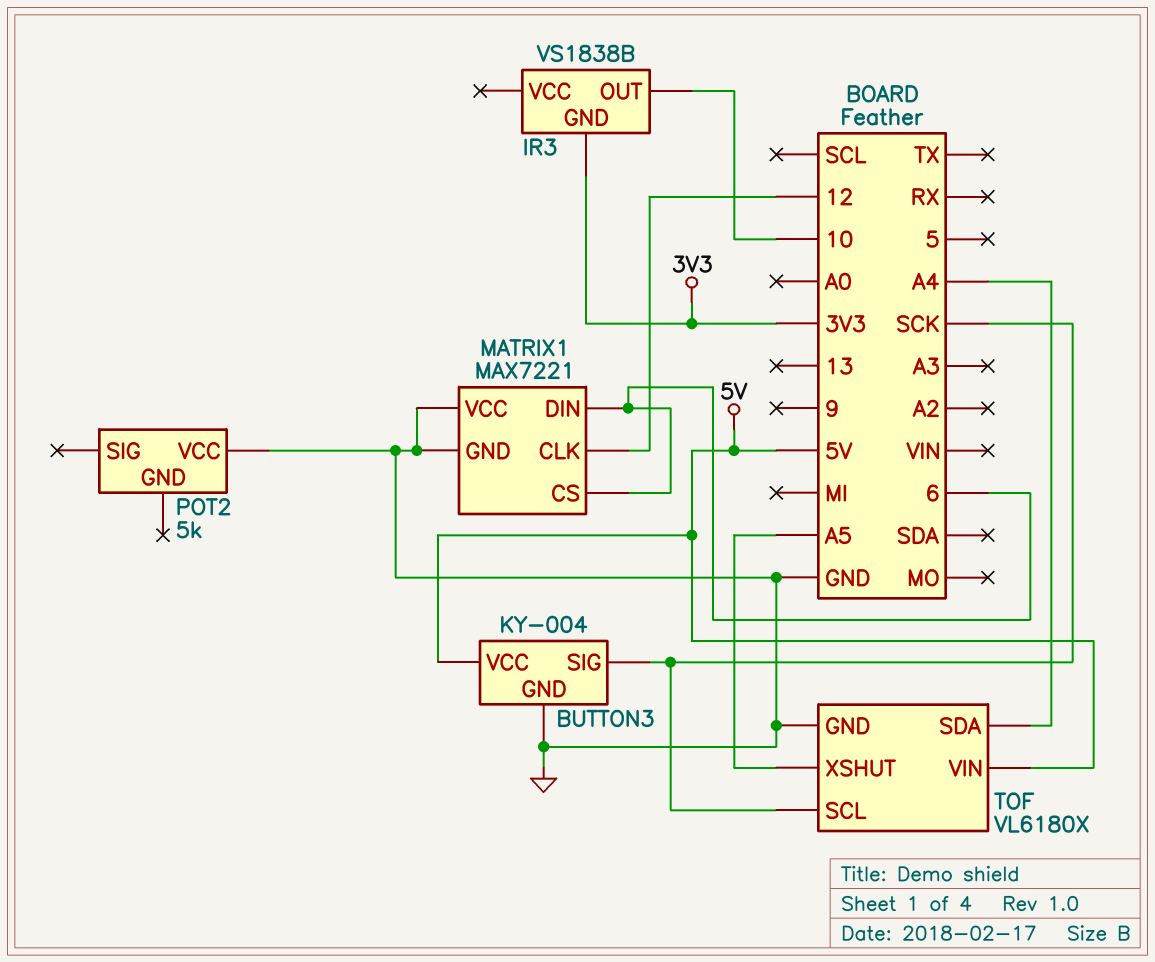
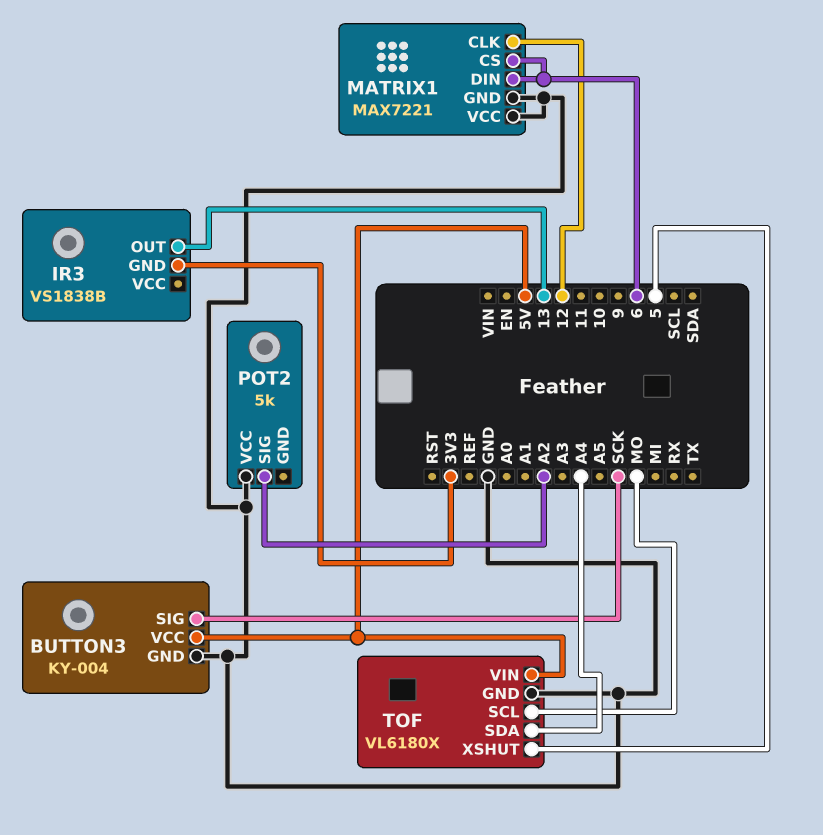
IR3 pin OUT: 10 -> 13
POT2 pin SIG: none -> A2
TOF pin SCL: SCK -> MO
TOF pin XSHUT: A5 -> 5

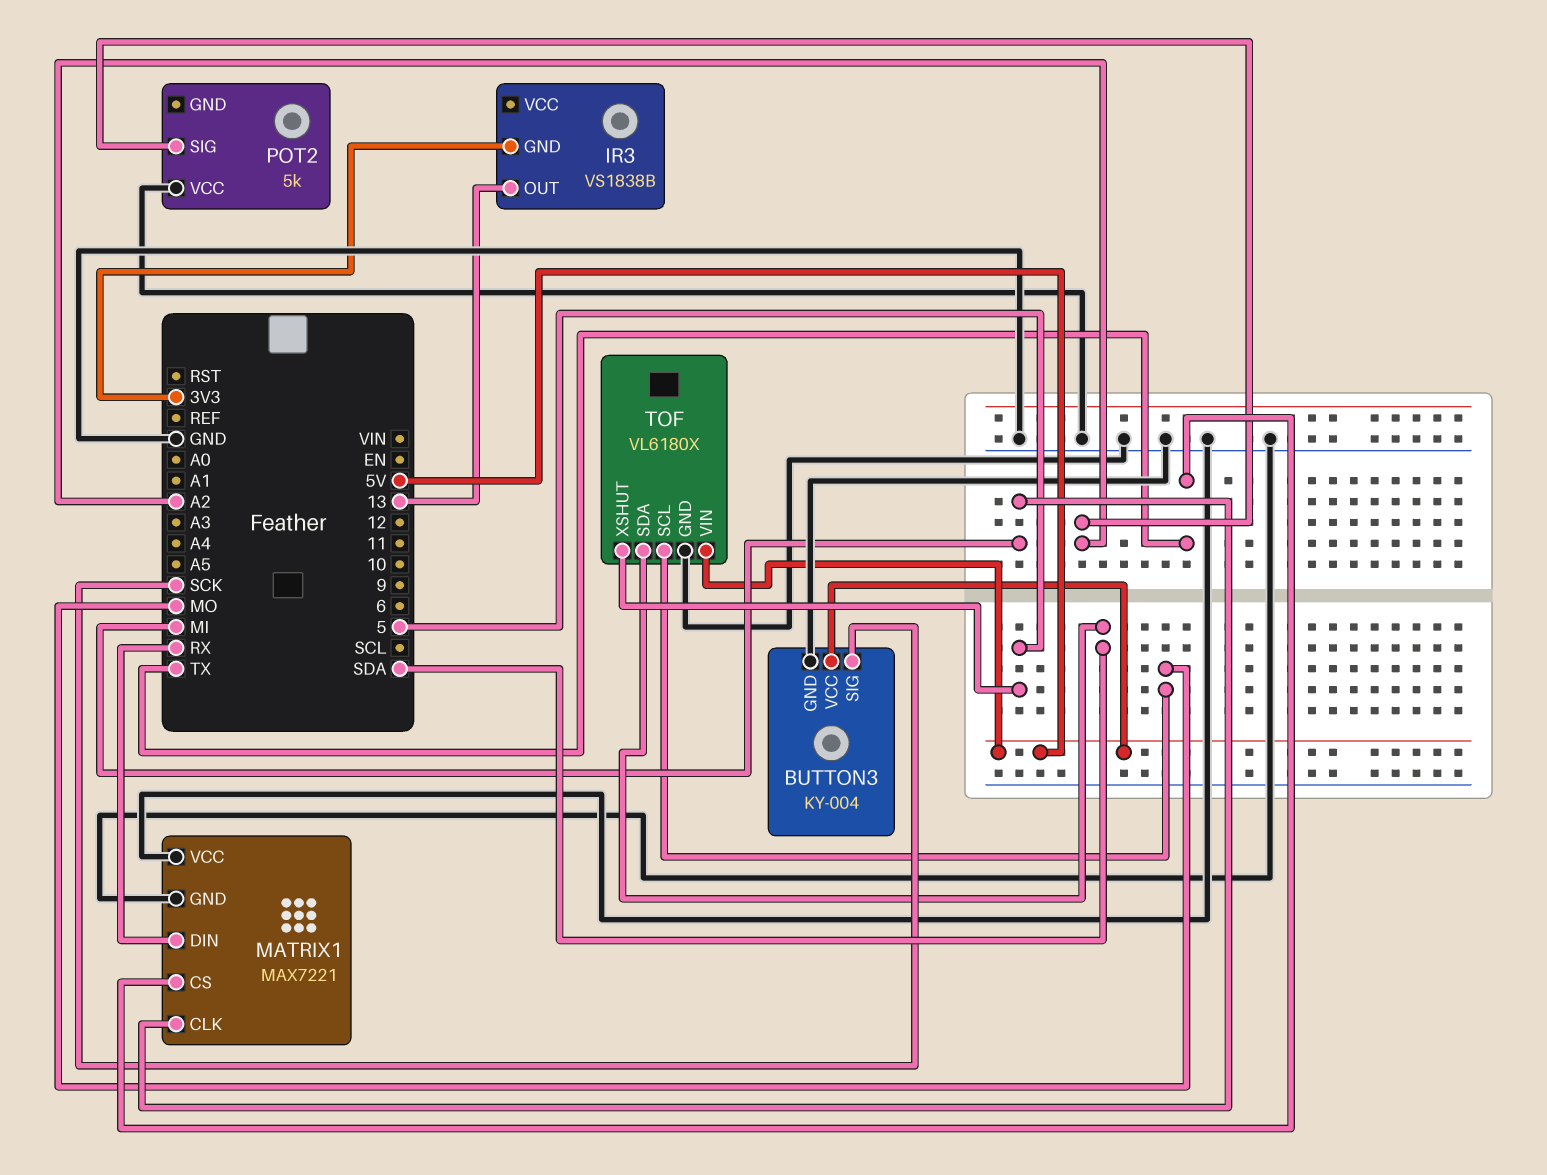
MATRIX1 pin CLK: 12 -> MI
MATRIX1 pin CS: 6 -> TX
MATRIX1 pin DIN: 6 -> RX
TOF pin SDA: A4 -> SDA

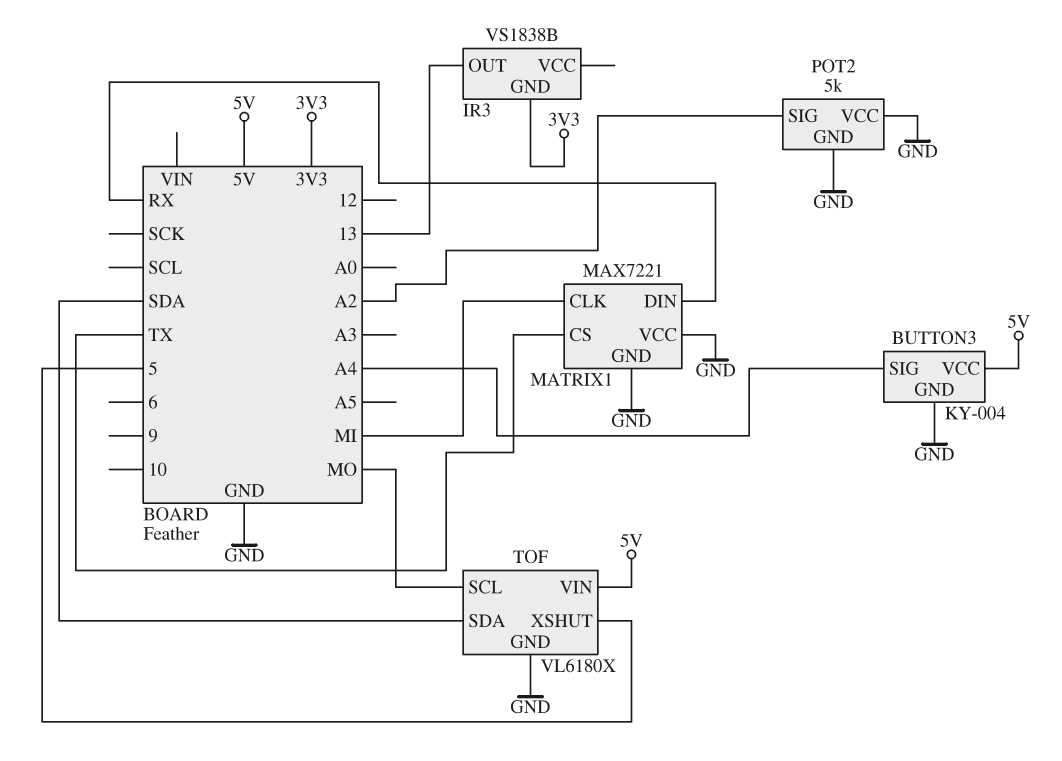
BUTTON3 pin SIG: SCK -> A4
POT2 pin GND: none -> GND

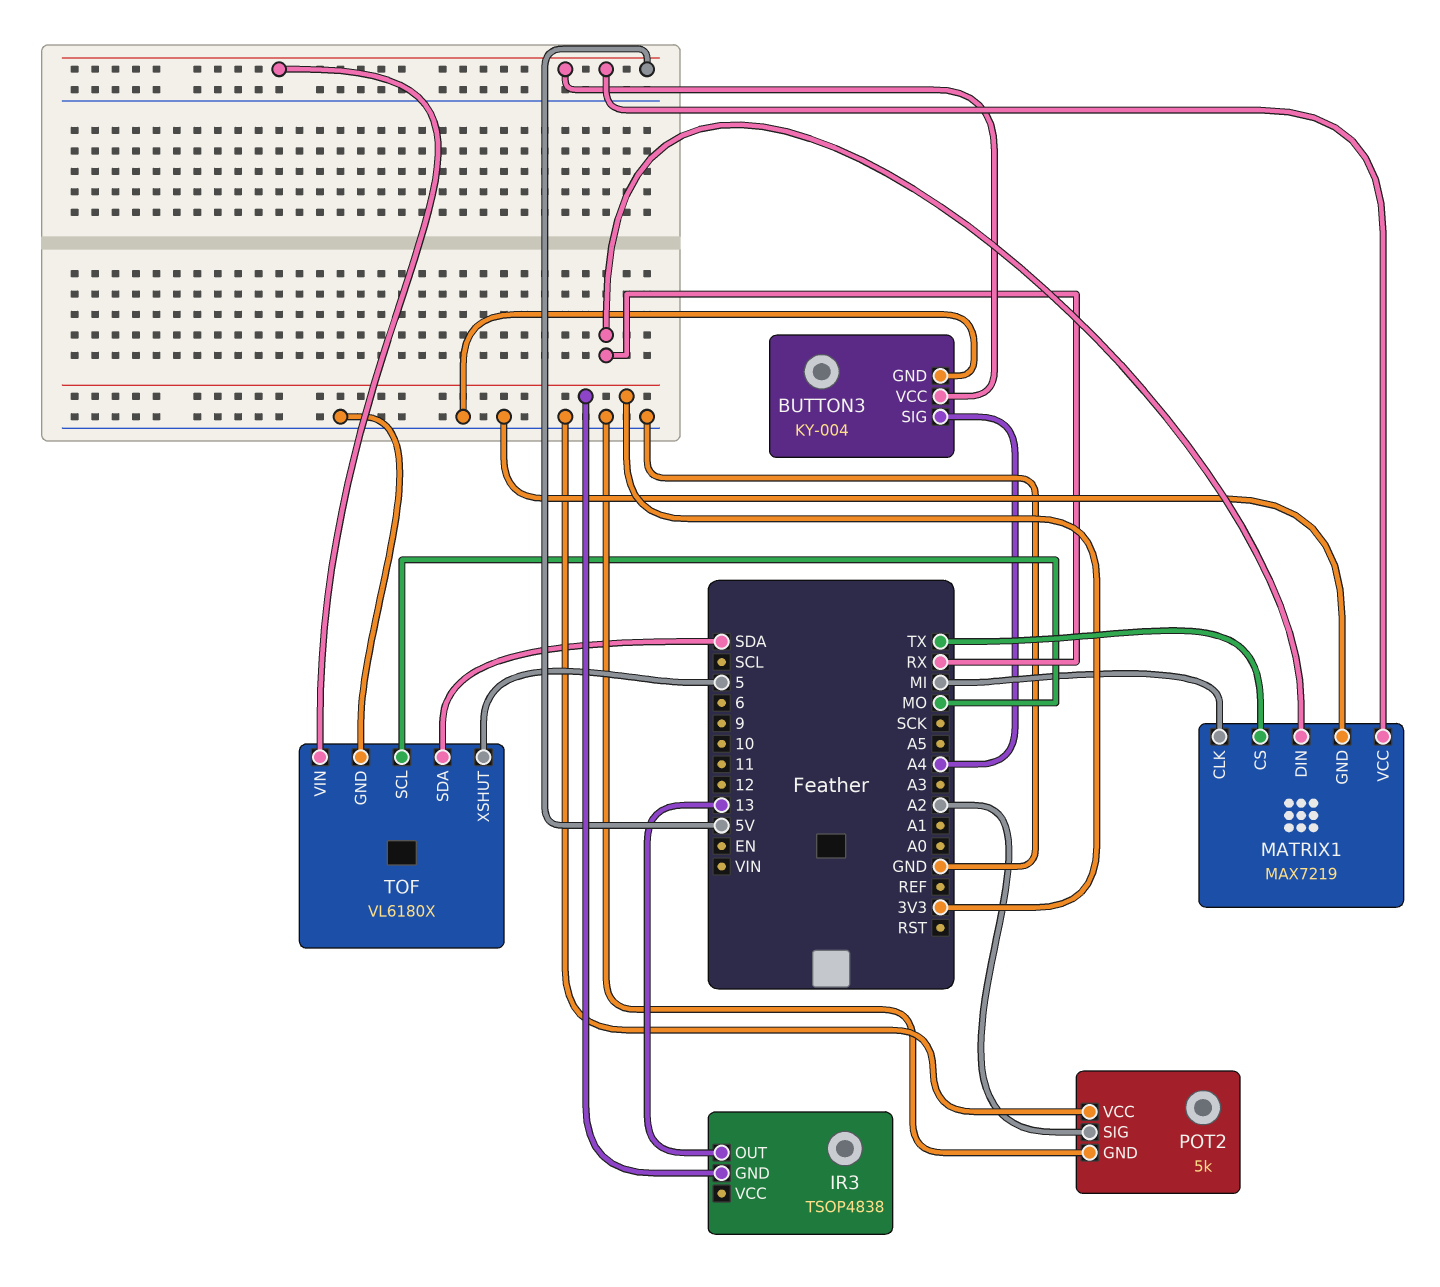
IR3: VS1838B -> TSOP4838
MATRIX1: MAX7221 -> MAX7219
MATRIX1 pin VCC: GND -> 5V

